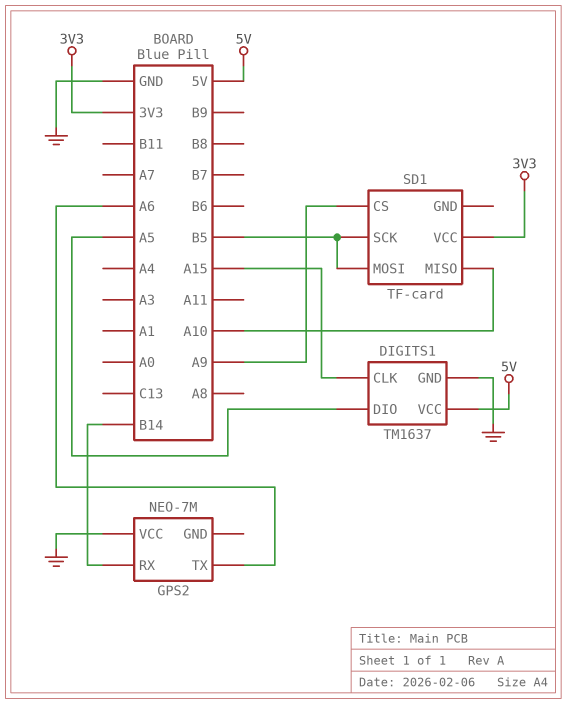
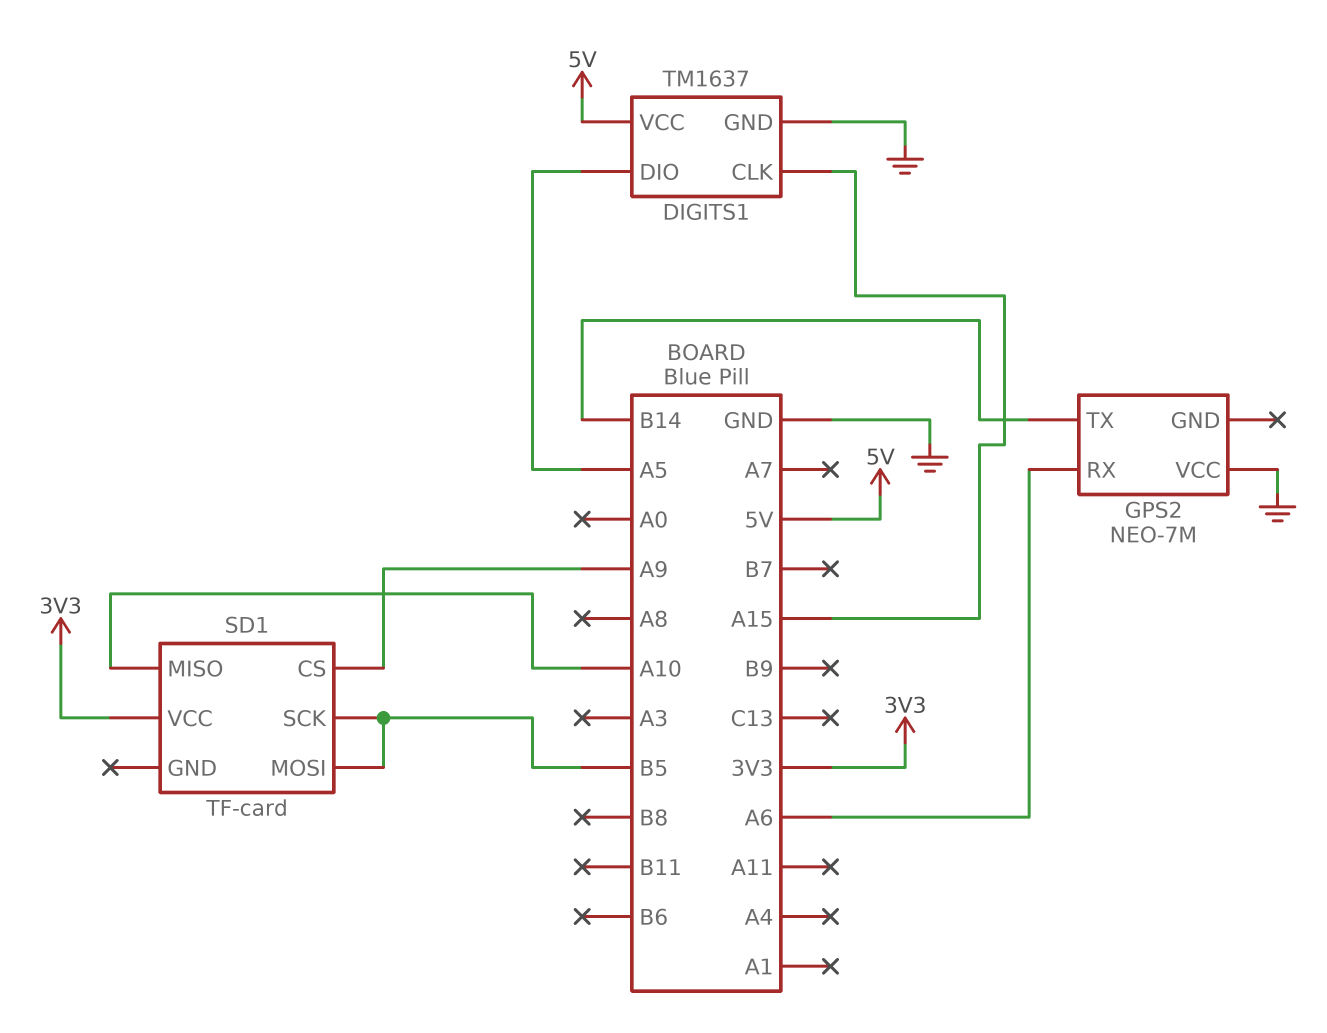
GPS2 pin RX: B14 -> A6
GPS2 pin TX: A6 -> B14

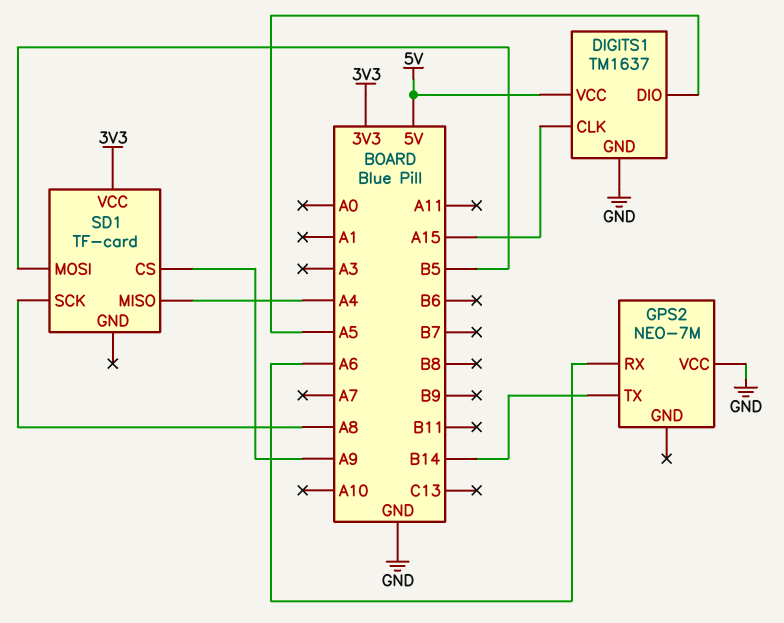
SD1 pin MISO: A10 -> A4
SD1 pin SCK: B5 -> A8

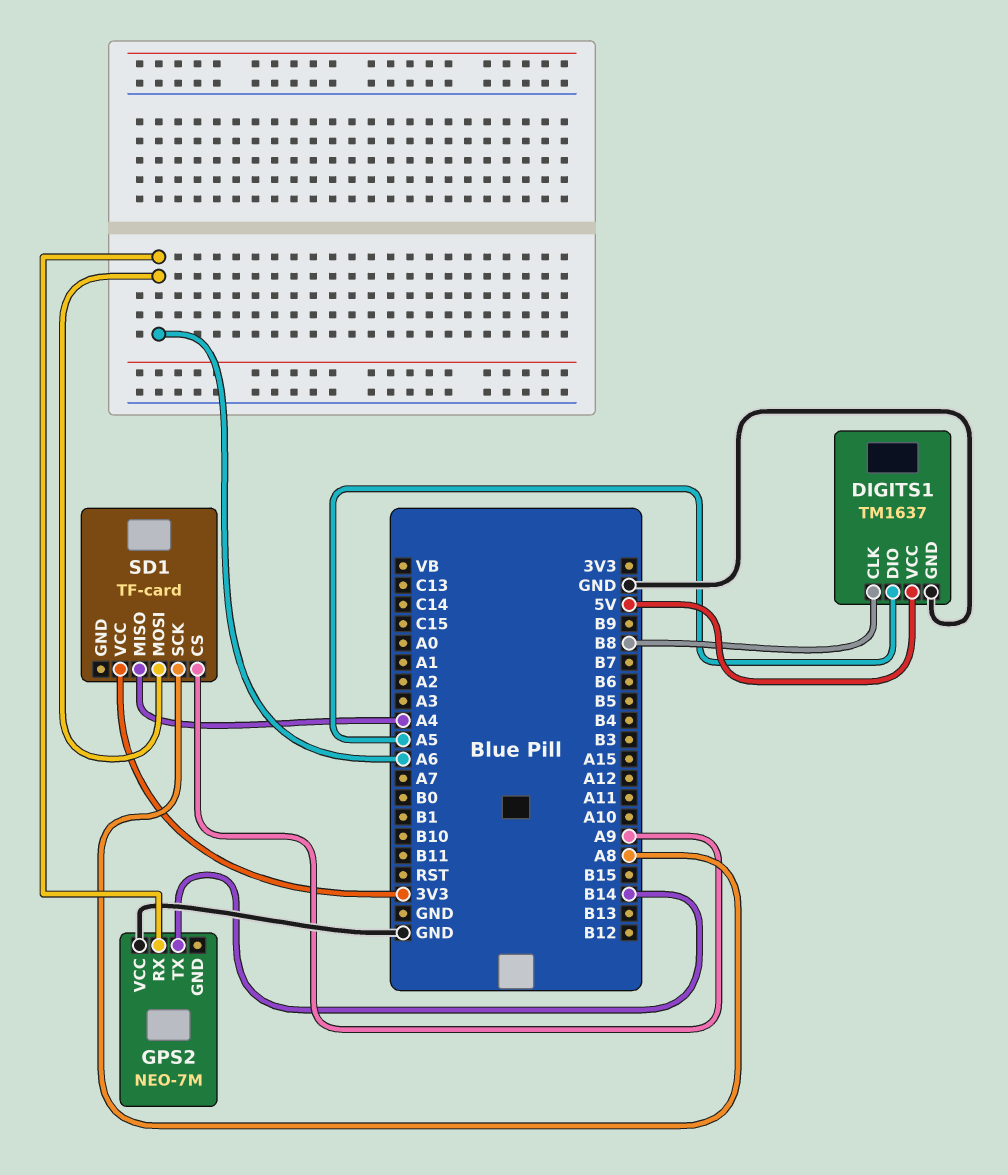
DIGITS1 pin CLK: A15 -> B8
SD1 pin MOSI: B5 -> A6

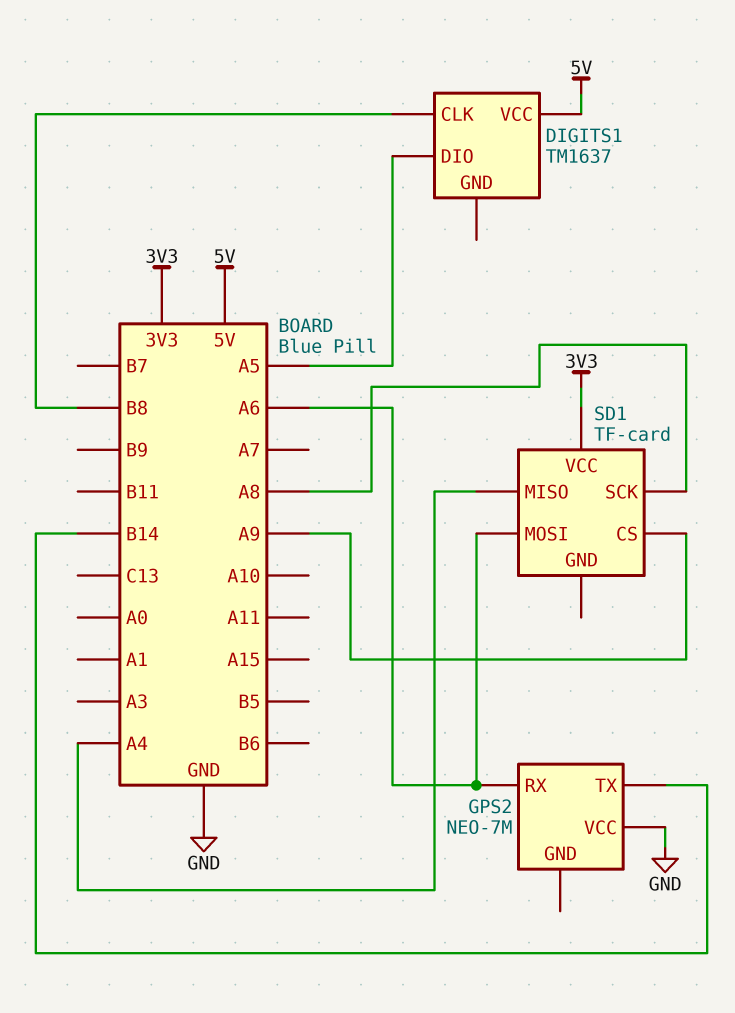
DIGITS1 pin GND: GND -> none

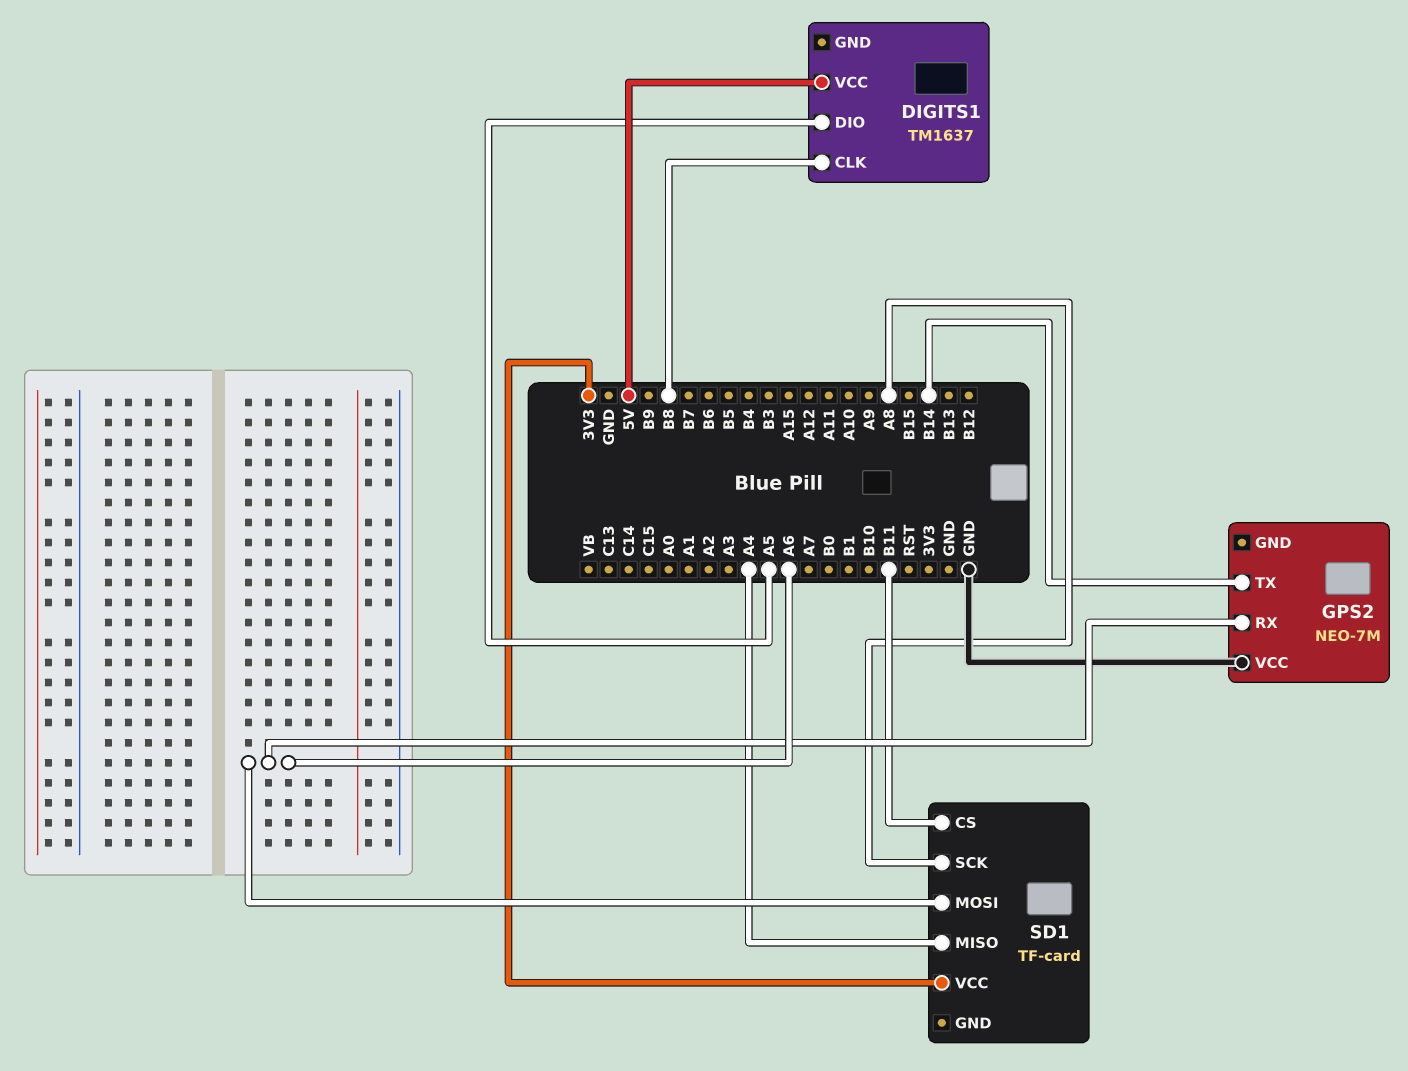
SD1 pin CS: A9 -> B11

